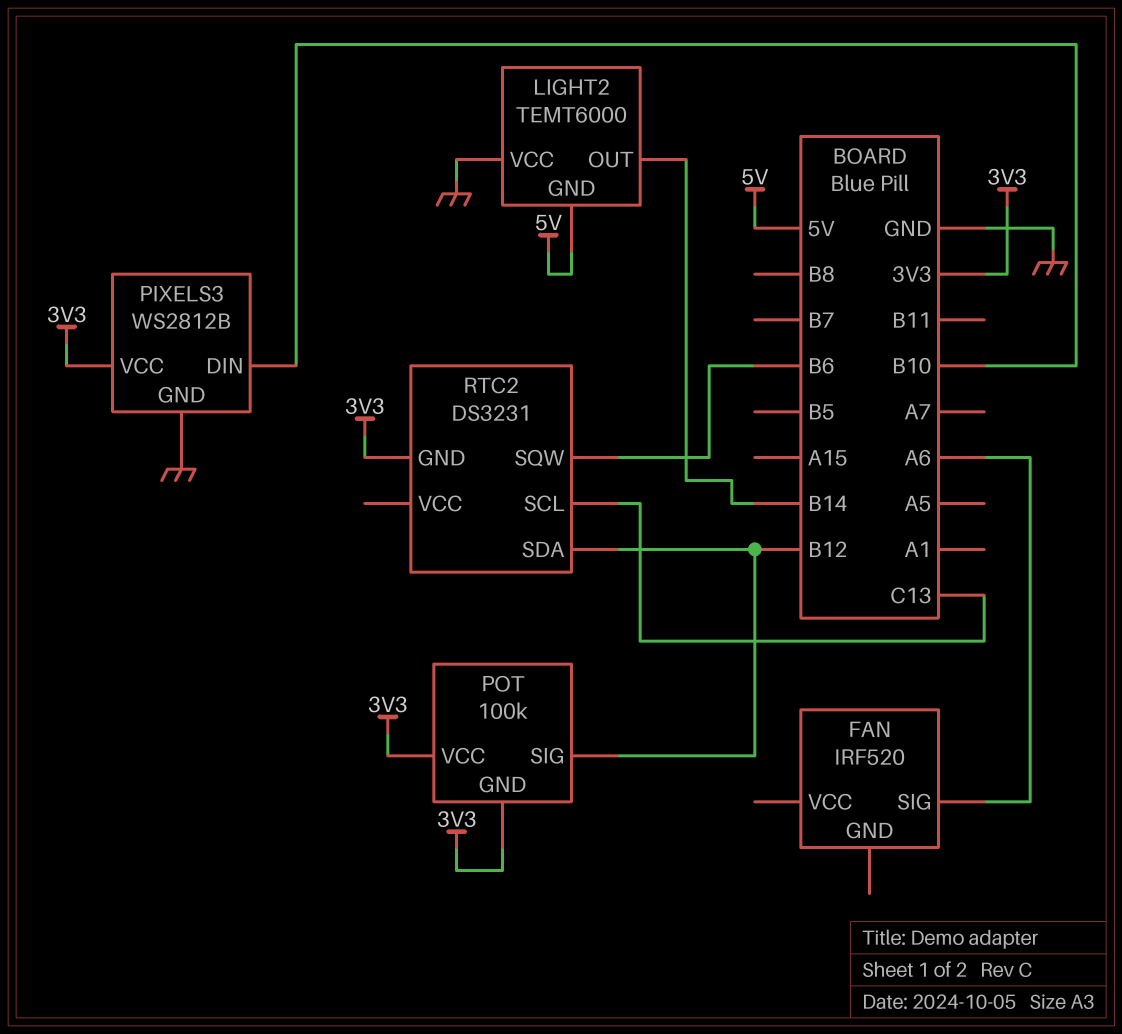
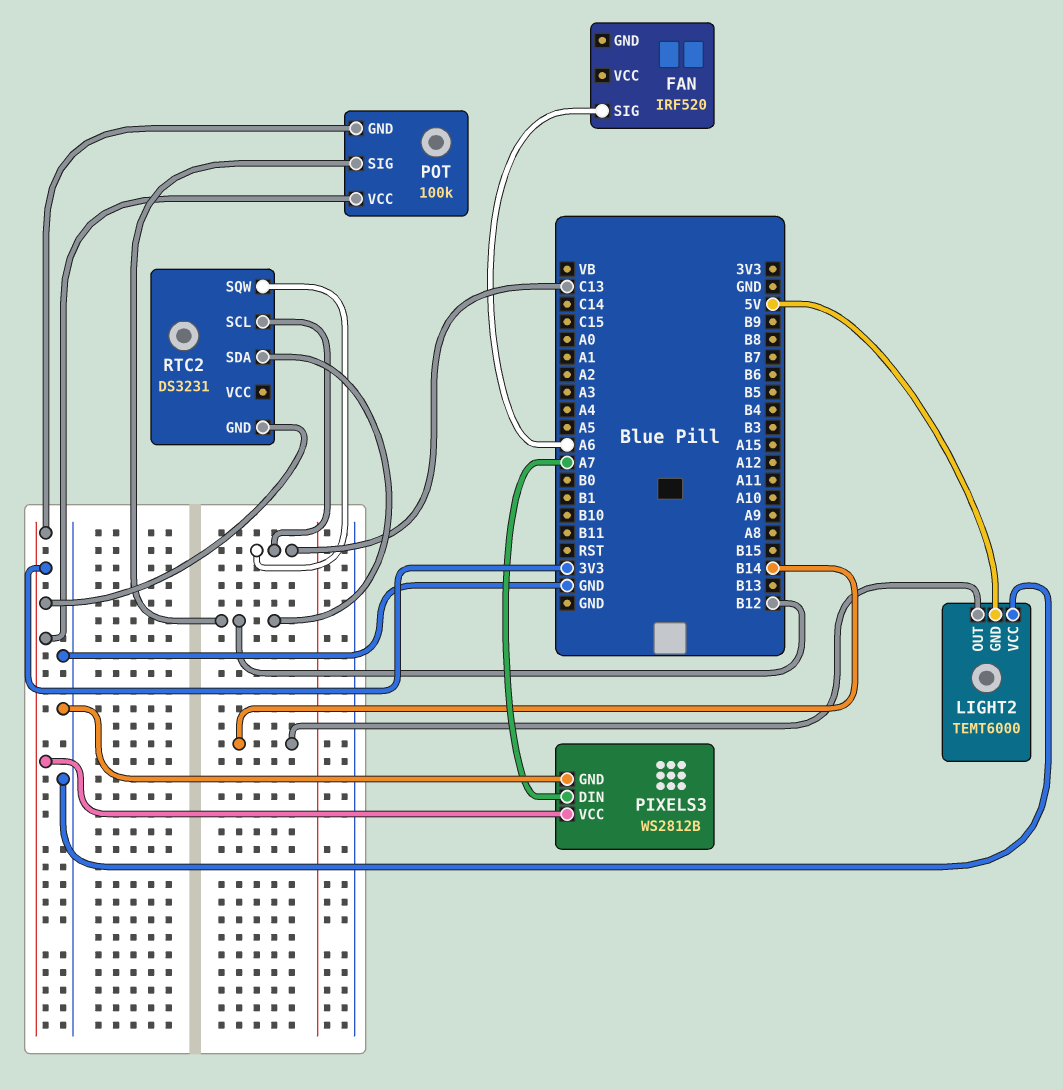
PIXELS3 pin DIN: B10 -> A7
RTC2 pin SQW: B6 -> C13

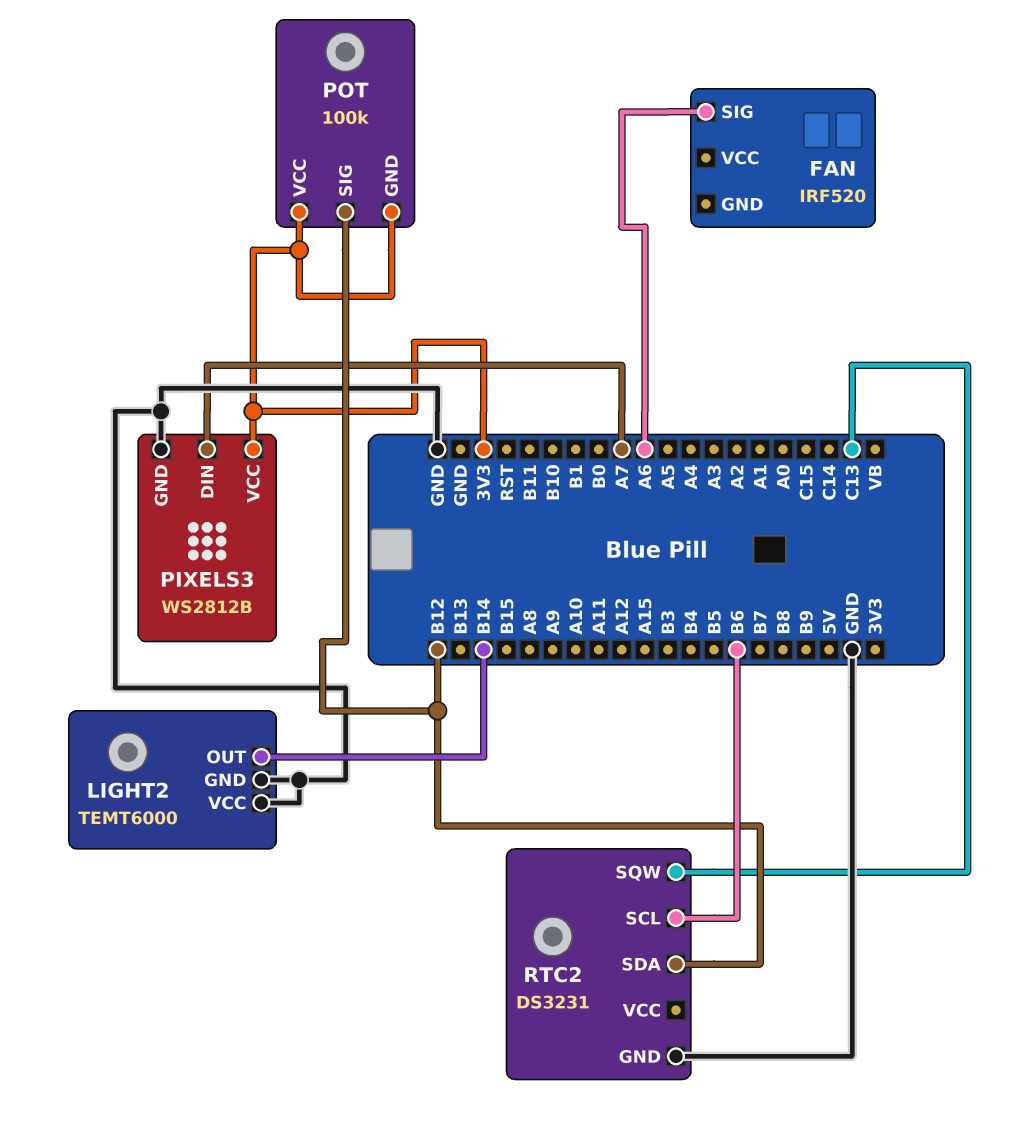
LIGHT2 pin GND: 5V -> GND
RTC2 pin GND: 3V3 -> GND
RTC2 pin SCL: C13 -> B6

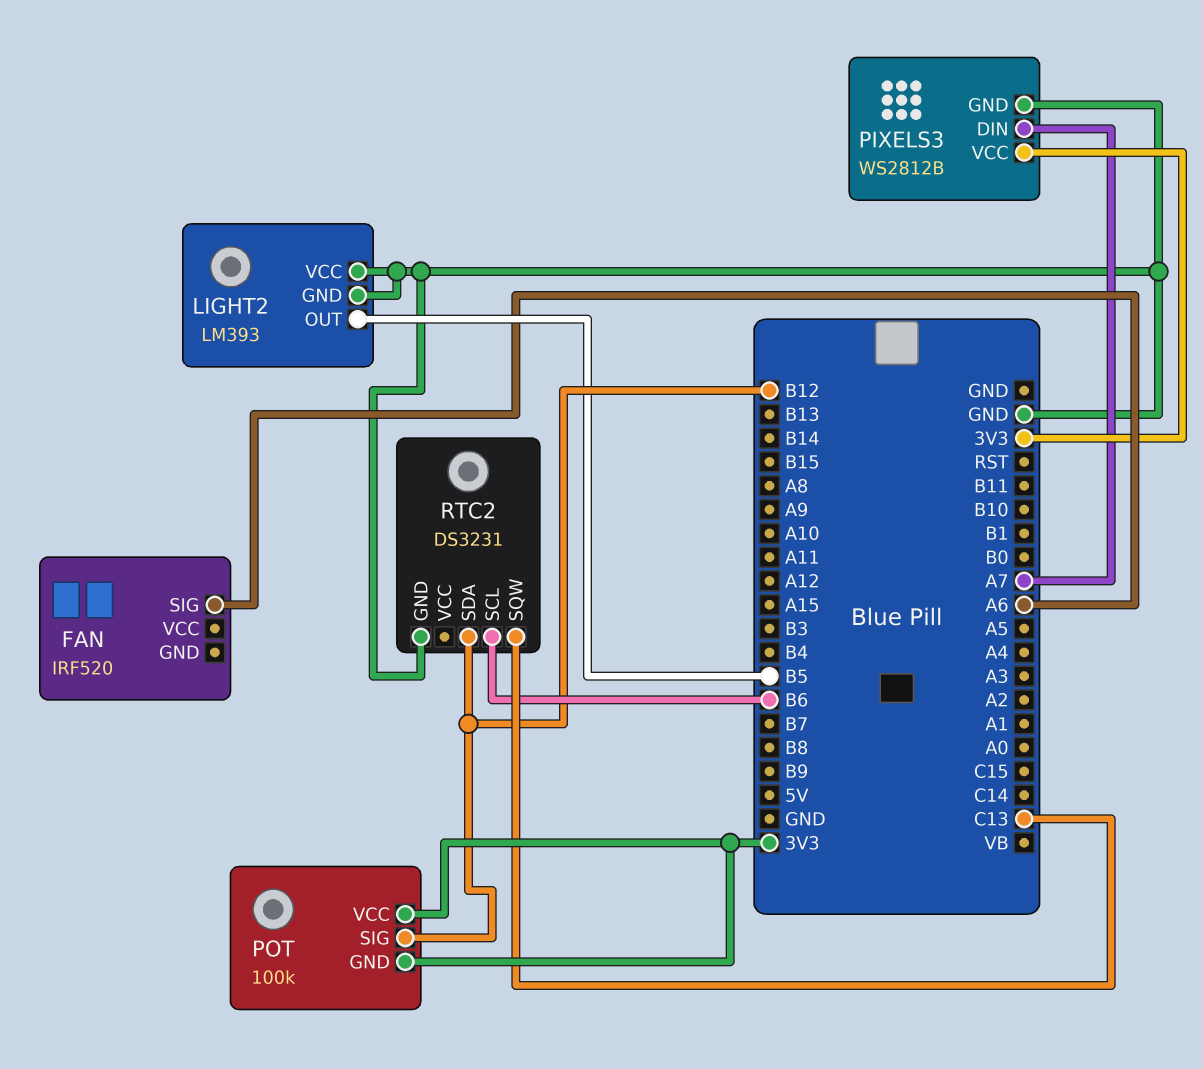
LIGHT2: TEMT6000 -> LM393
LIGHT2 pin OUT: B14 -> B5

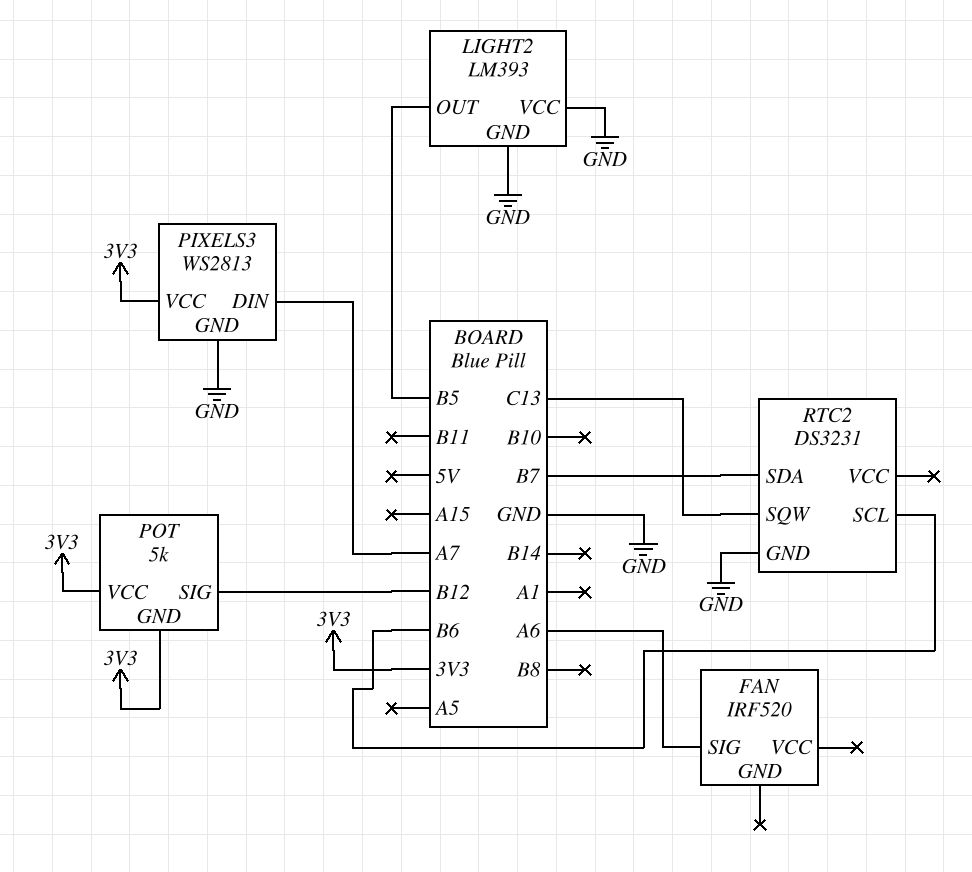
PIXELS3: WS2812B -> WS2813
POT: 100k -> 5k
RTC2 pin SDA: B12 -> B7

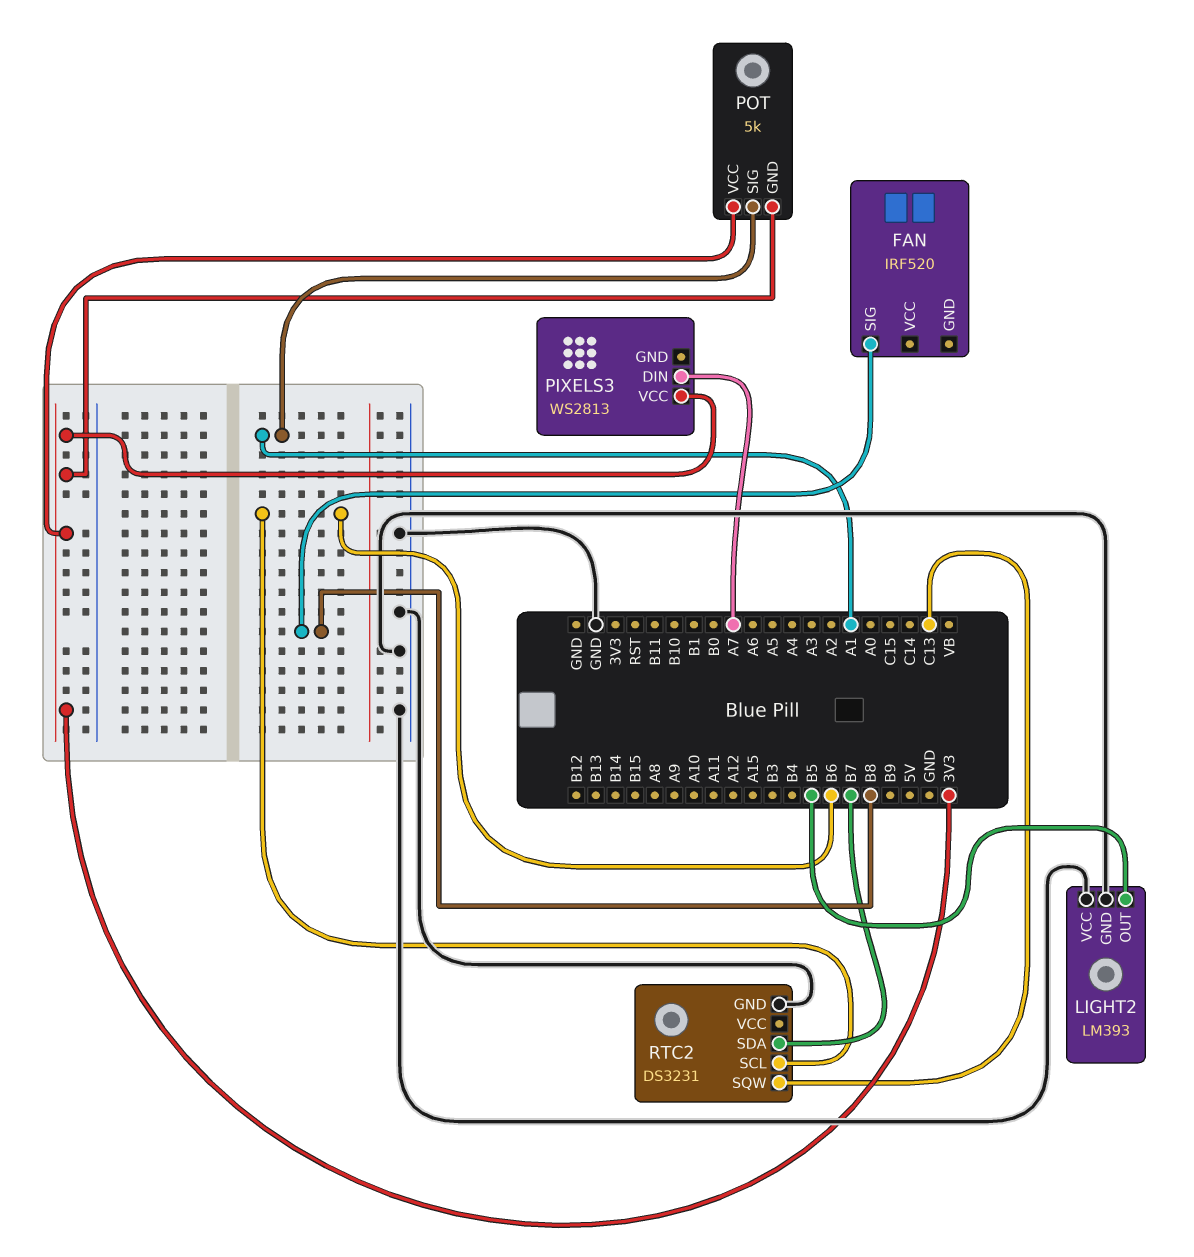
FAN pin SIG: A6 -> B8
PIXELS3 pin GND: GND -> none
POT pin SIG: B12 -> A1

